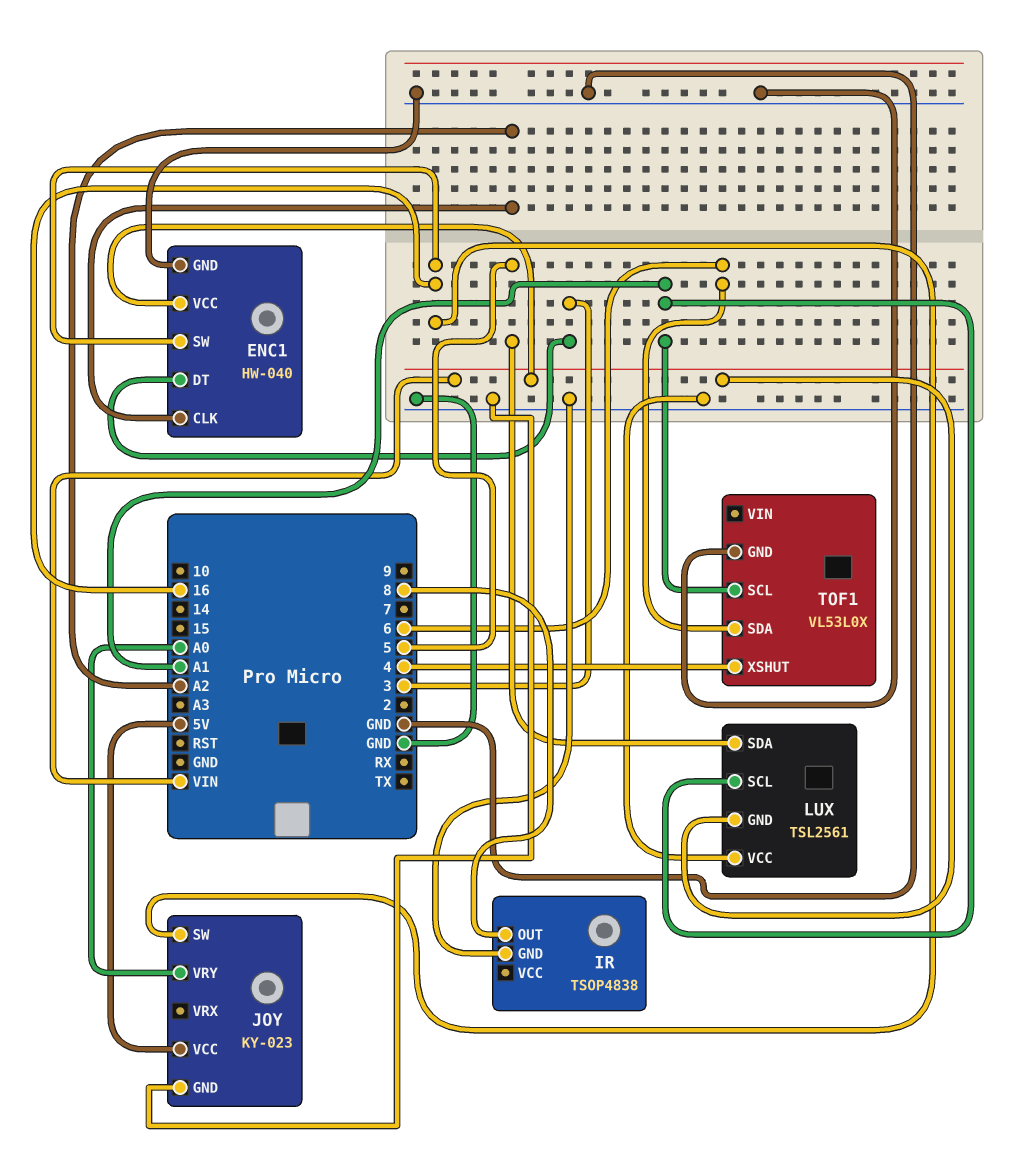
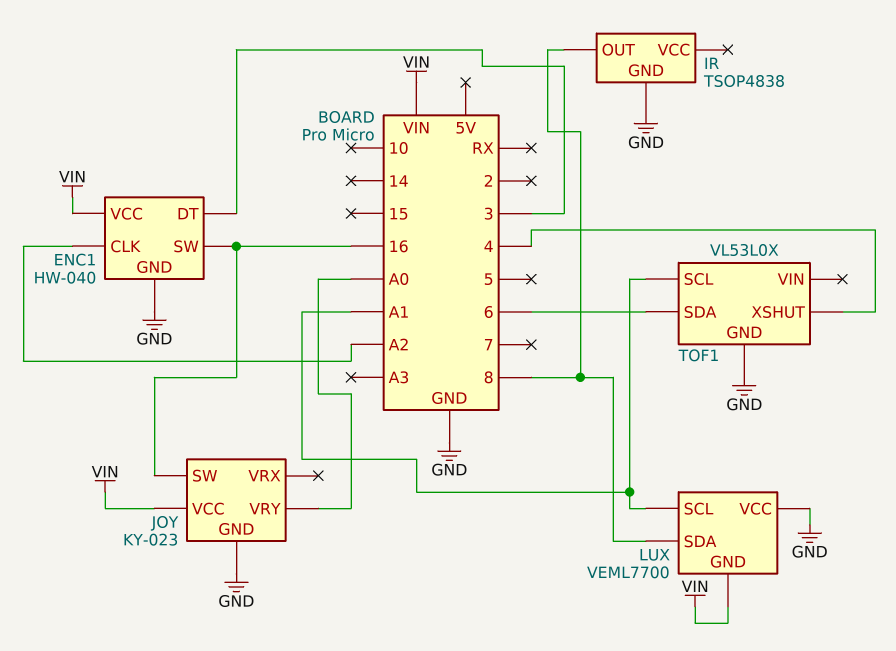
JOY pin VCC: 5V -> VIN
LUX: TSL2561 -> VEML7700
LUX pin SDA: 5 -> 8

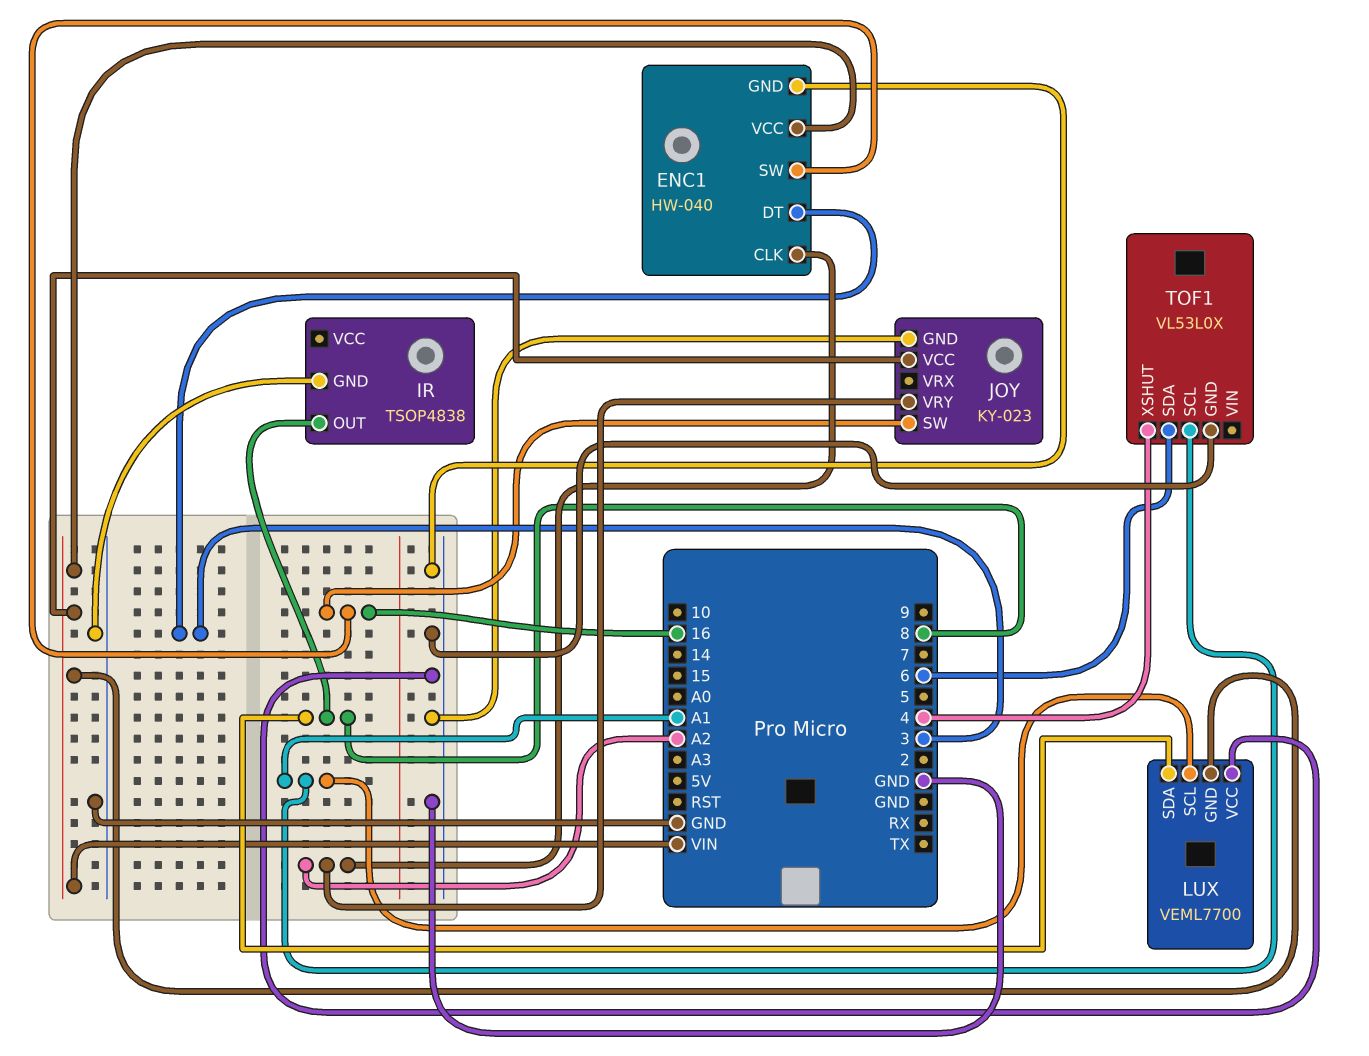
JOY pin VRY: A0 -> A2

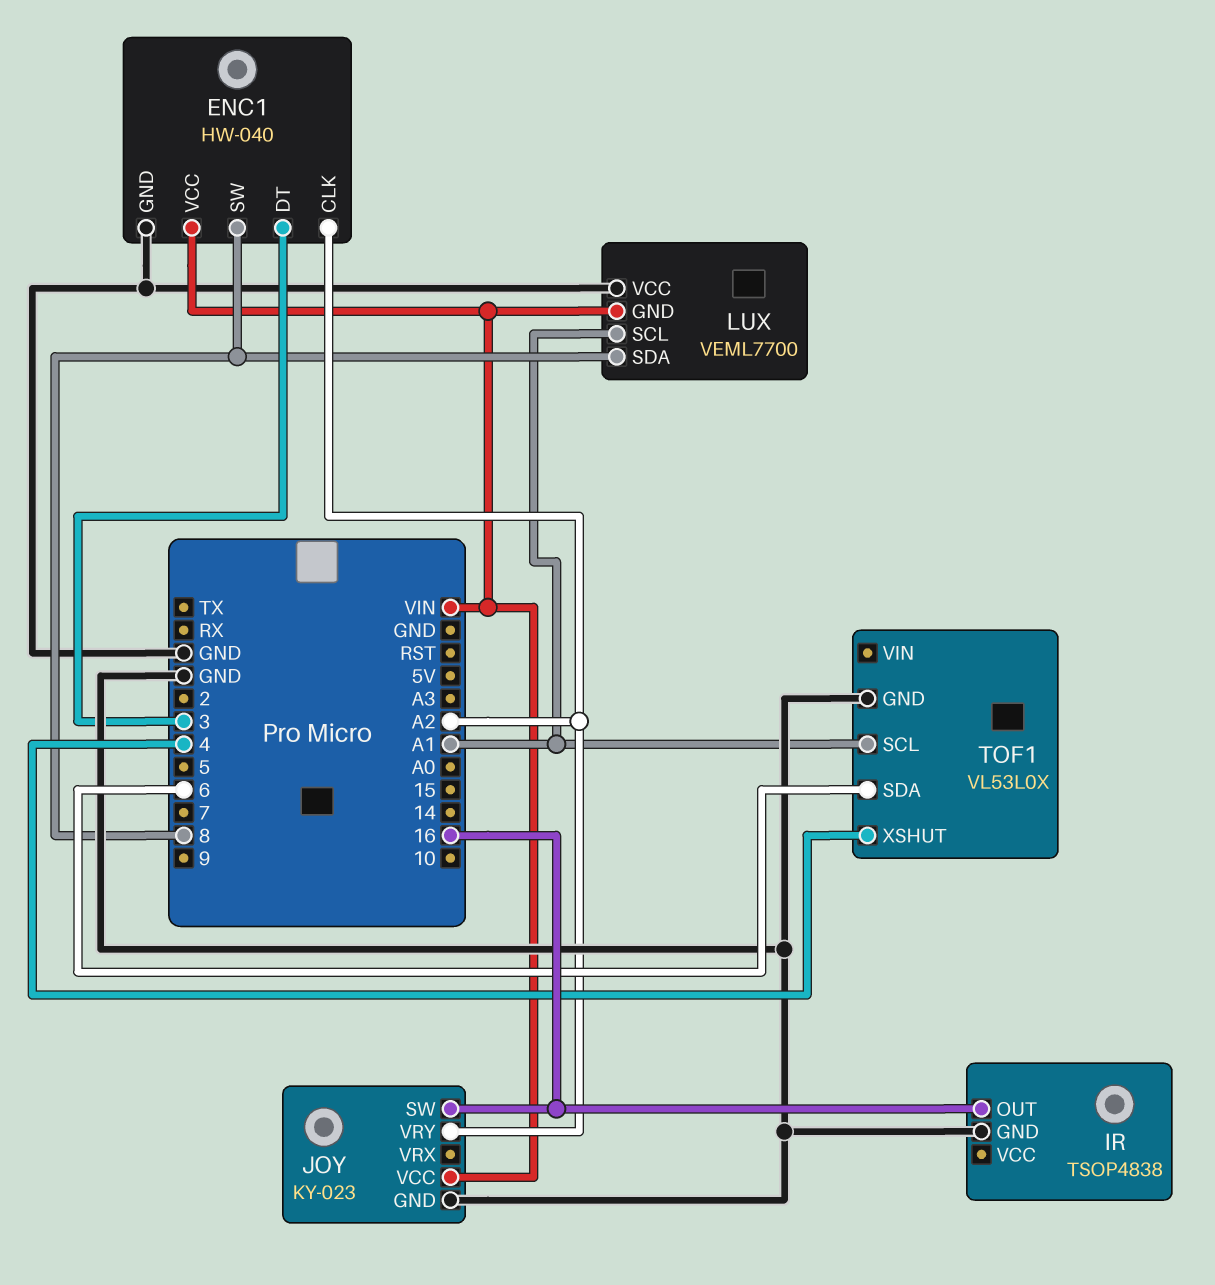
ENC1 pin SW: 16 -> 8
IR pin OUT: 8 -> 16

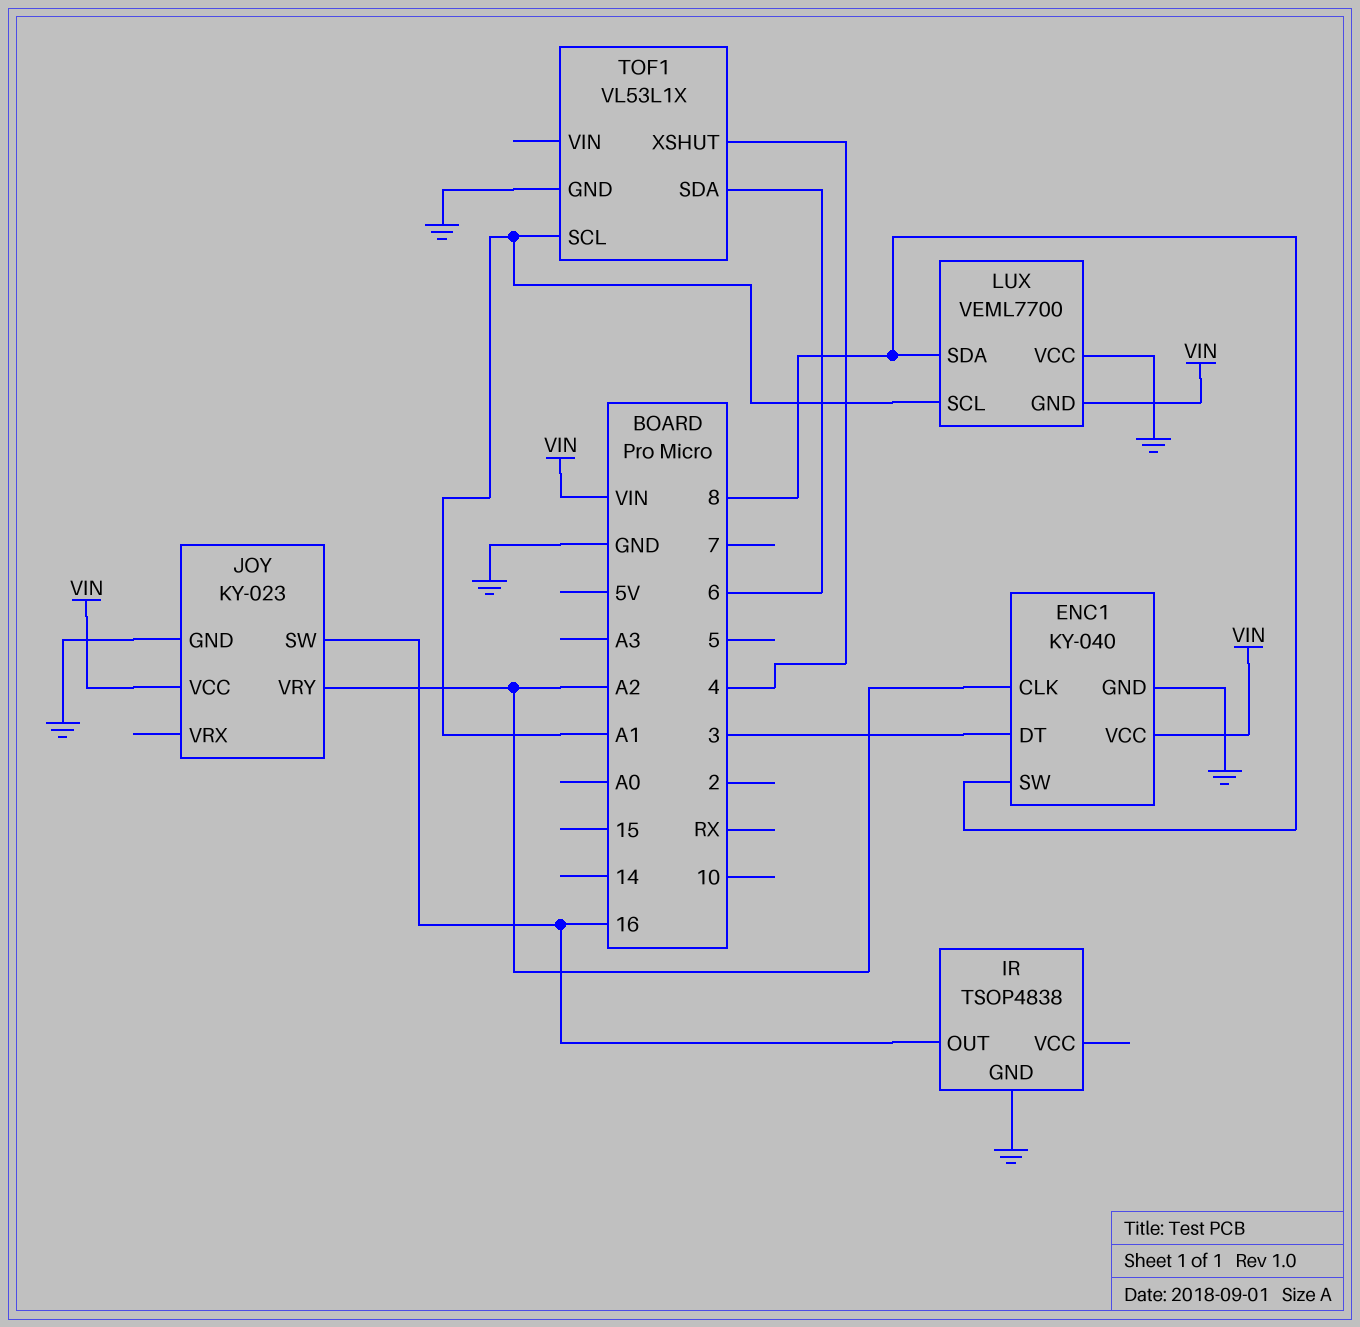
ENC1: HW-040 -> KY-040
TOF1: VL53L0X -> VL53L1X

